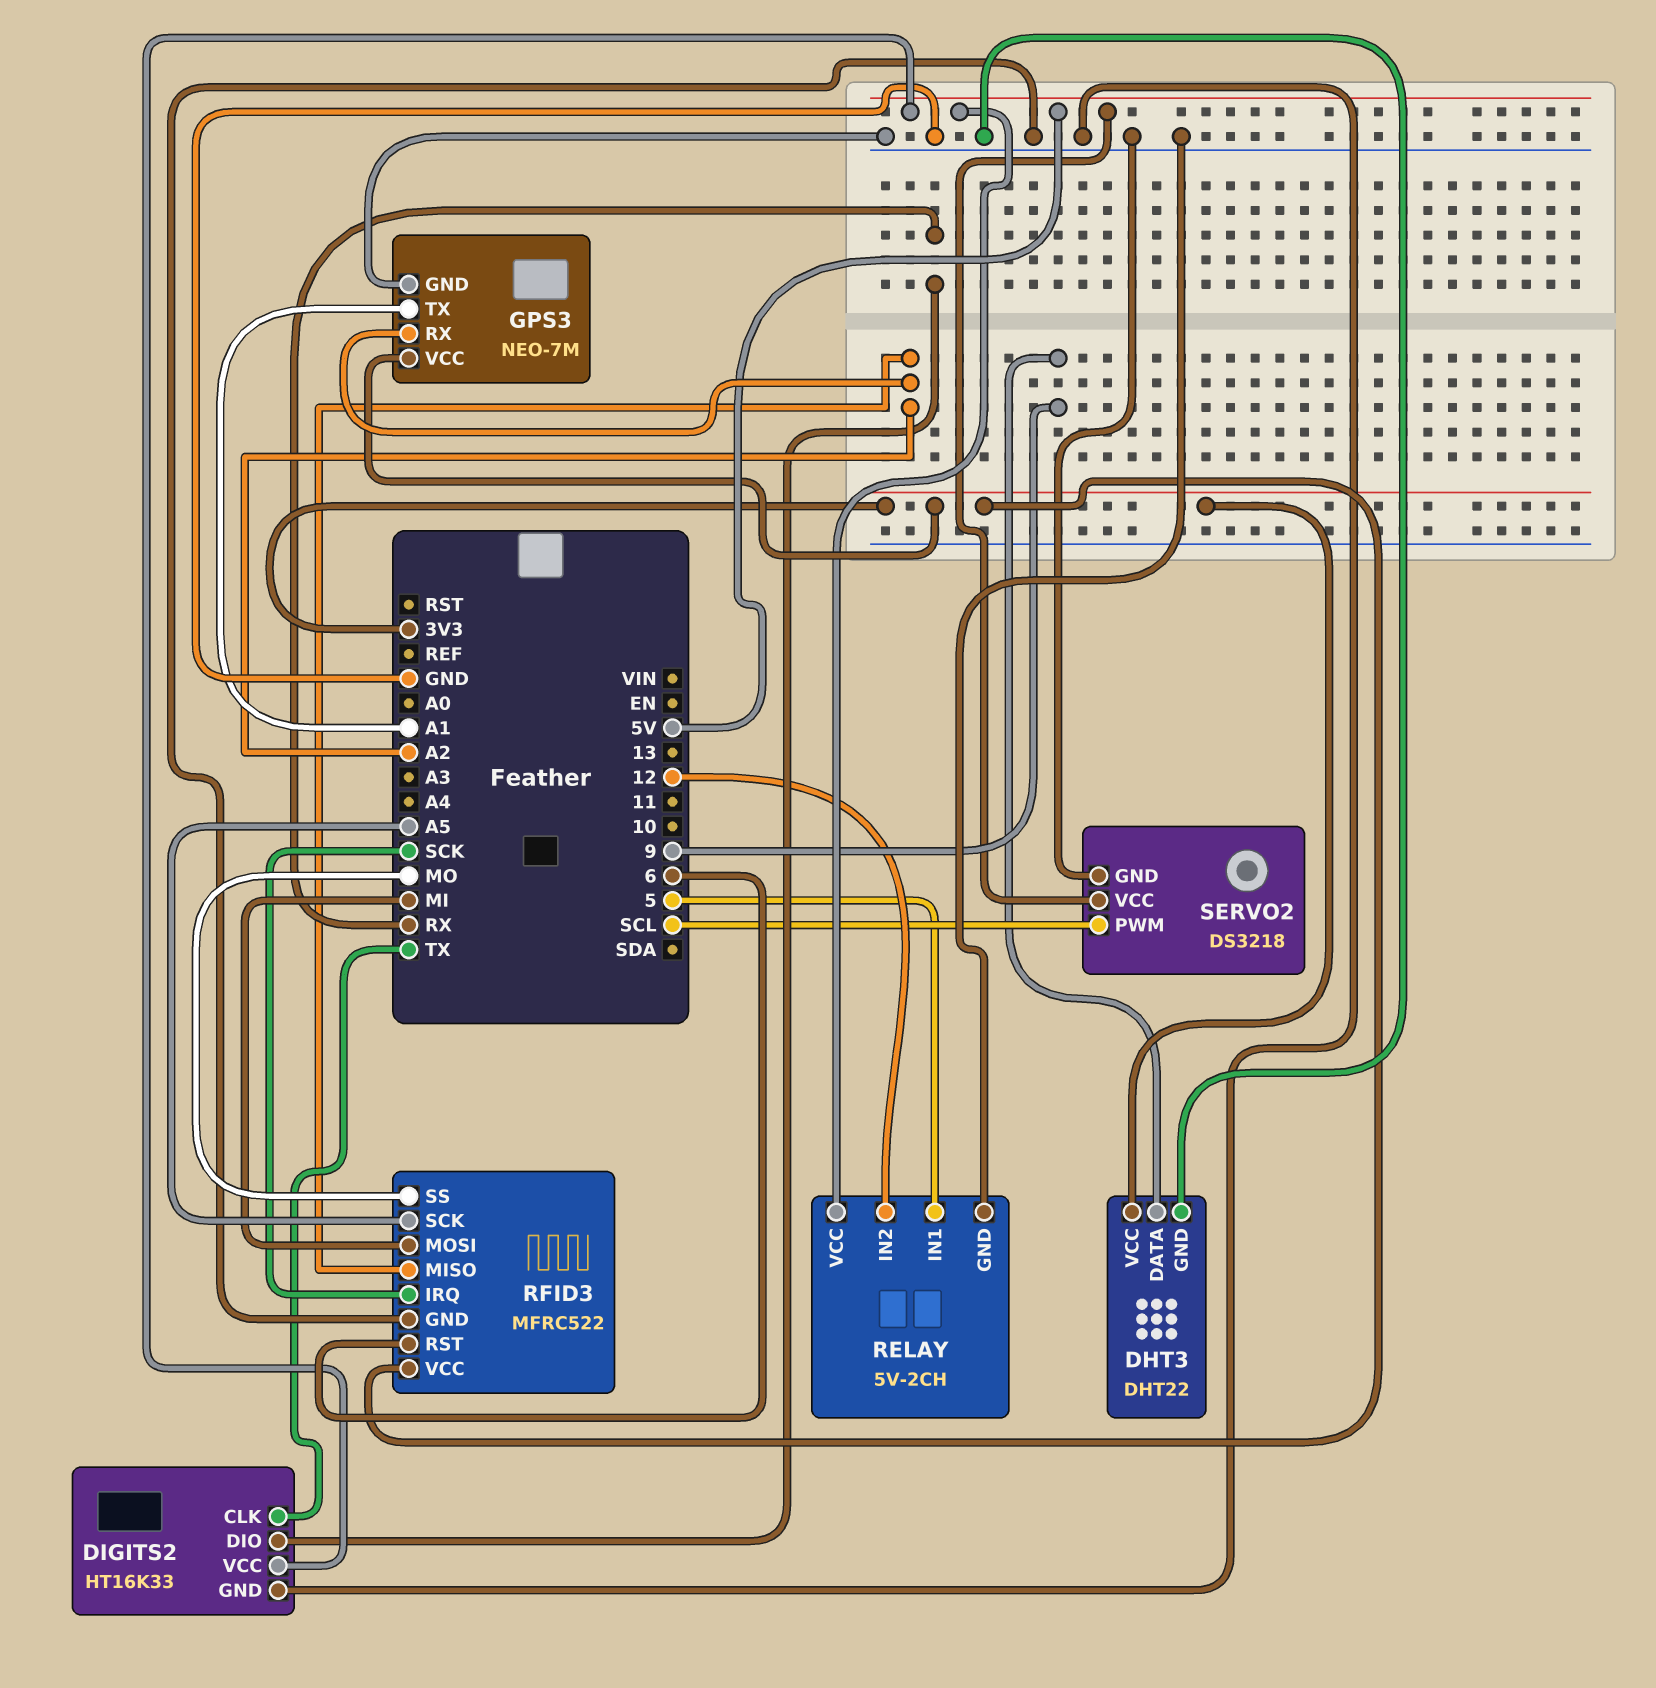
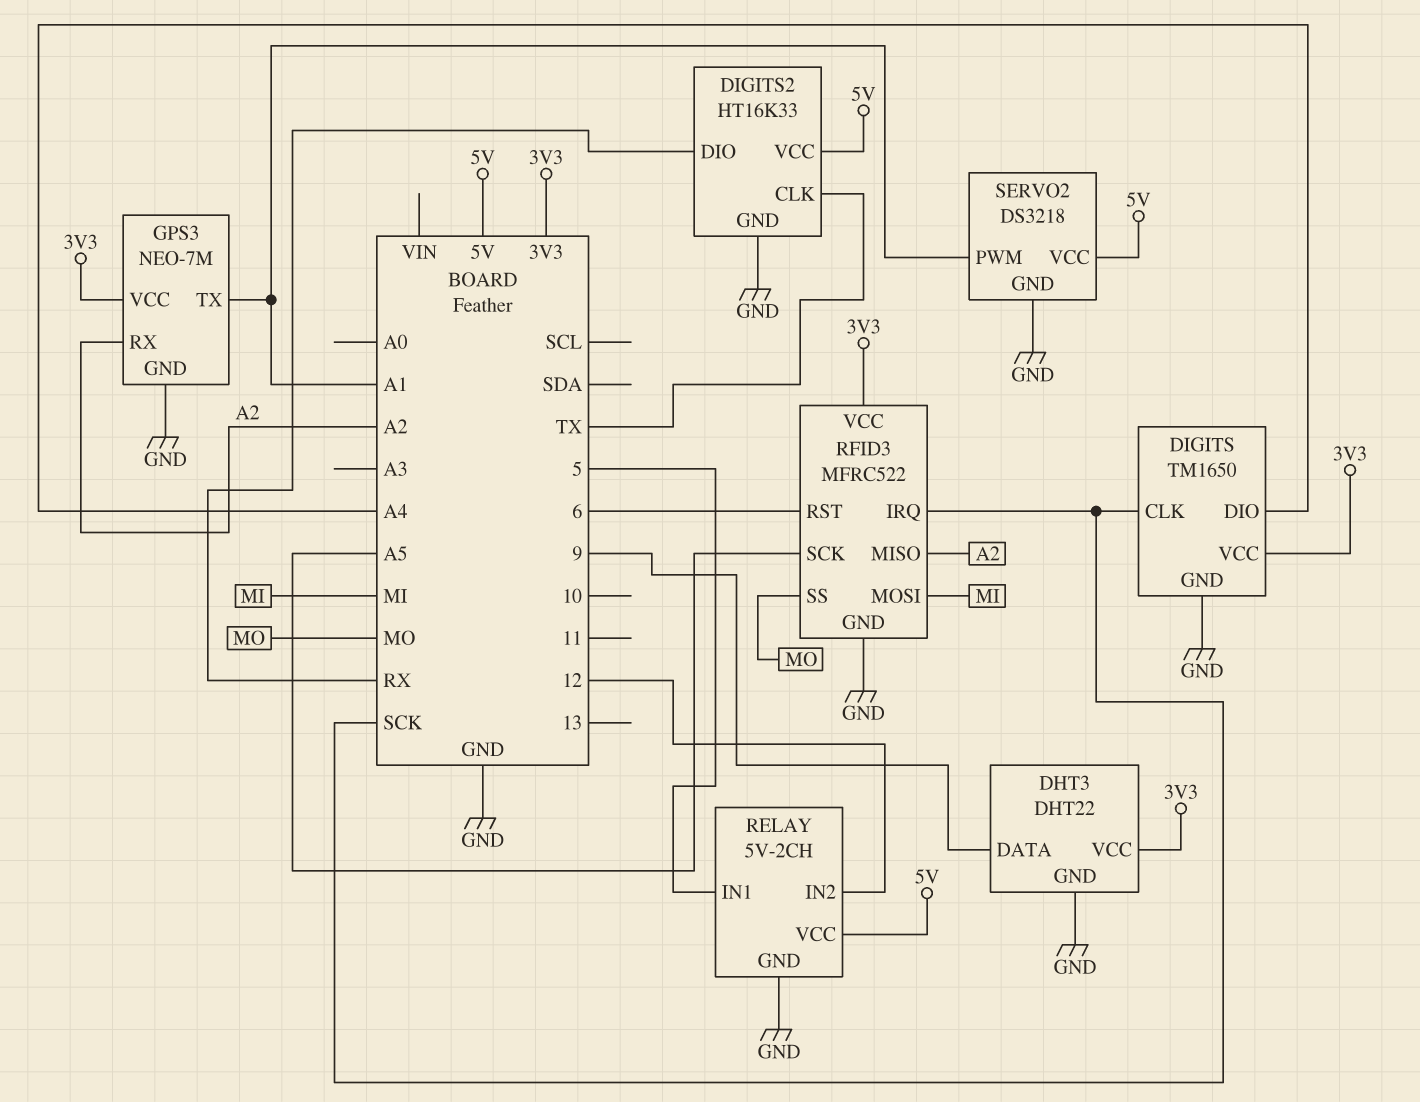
DIGITS: none -> TM1650
DIGITS pin CLK: none -> SCK
DIGITS pin DIO: none -> A4
DIGITS pin GND: none -> GND
DIGITS pin VCC: none -> 3V3
SERVO2 pin PWM: SCL -> A1

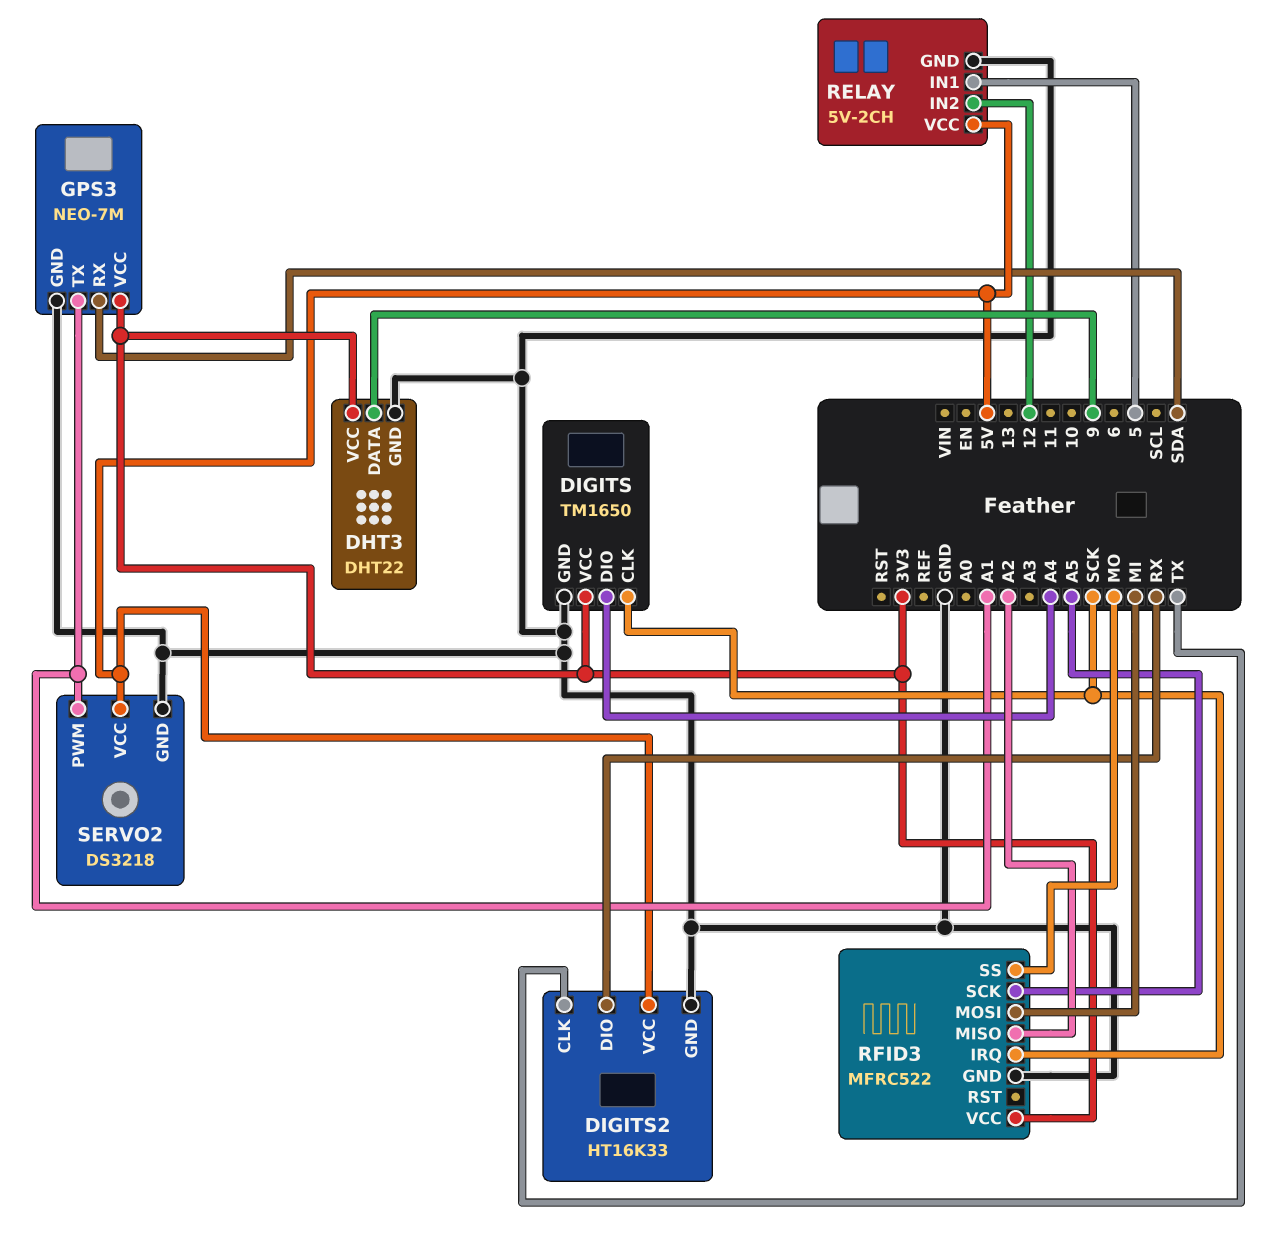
GPS3 pin RX: A2 -> SDA
RFID3 pin RST: 6 -> none

